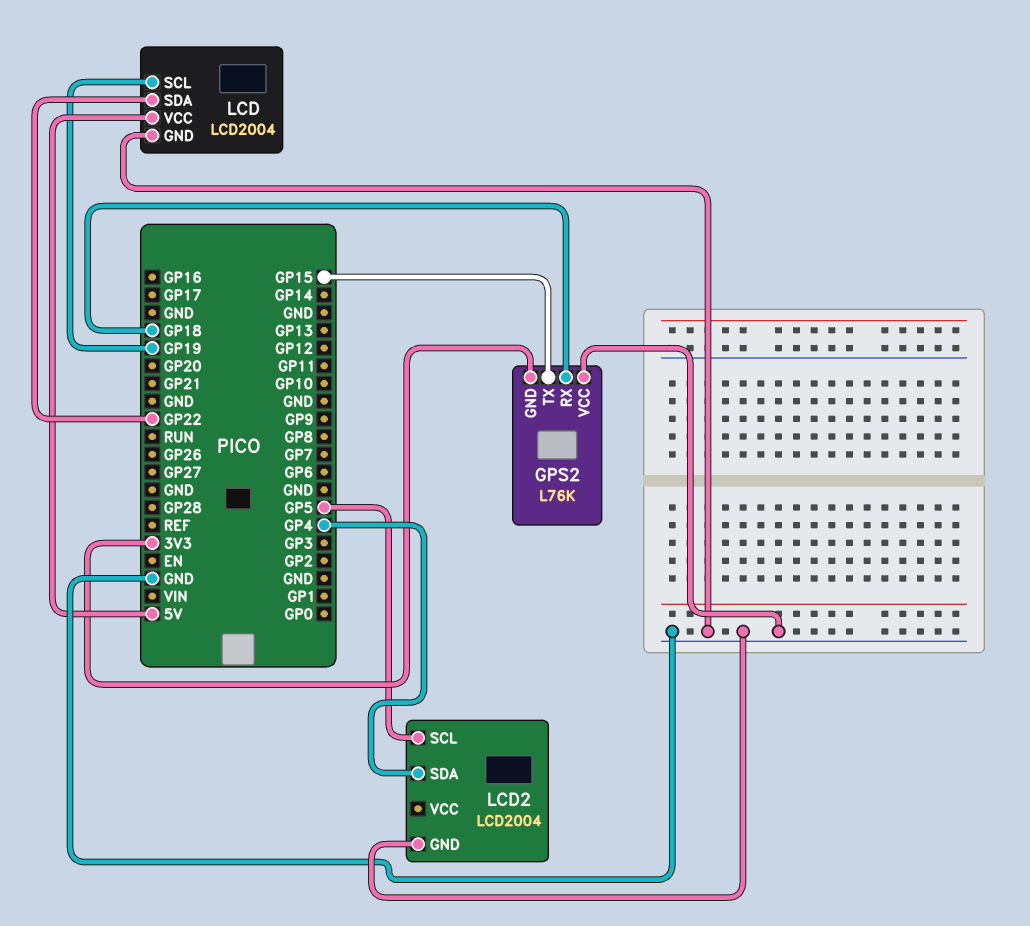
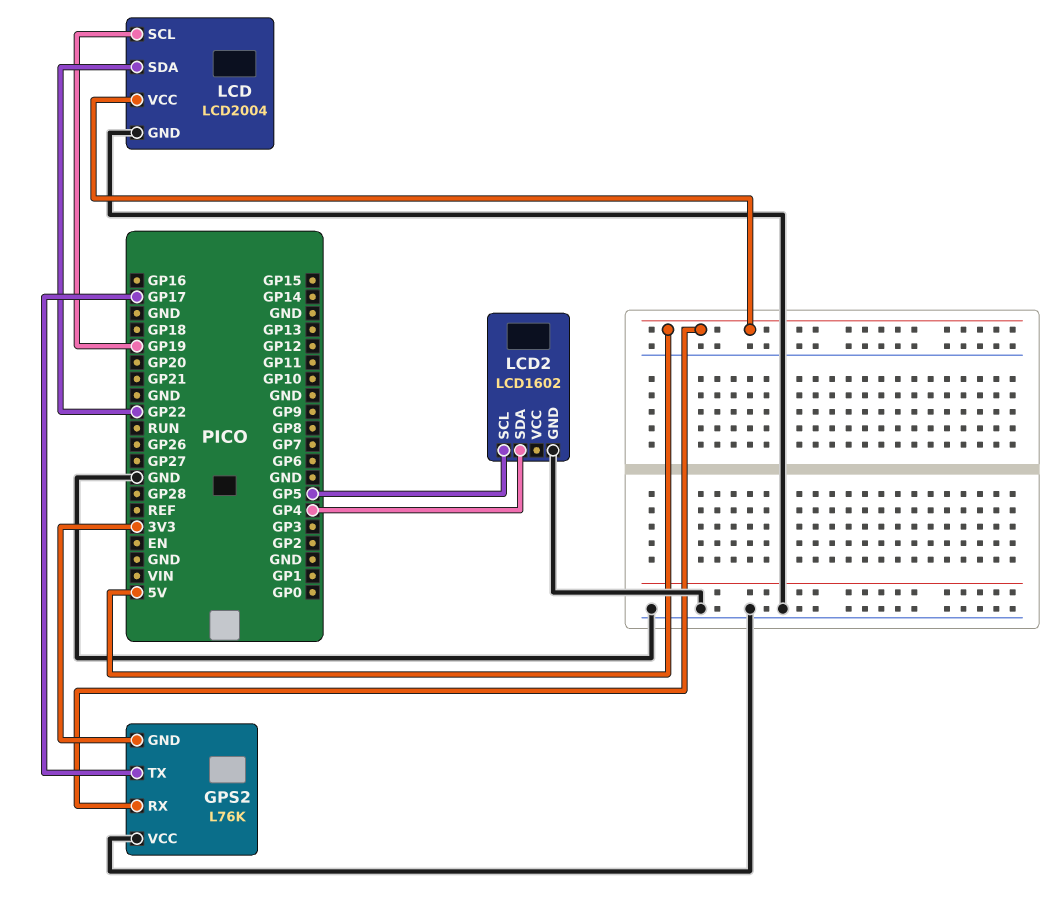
GPS2 pin RX: GP18 -> 5V
GPS2 pin TX: GP15 -> GP17
LCD2: LCD2004 -> LCD1602

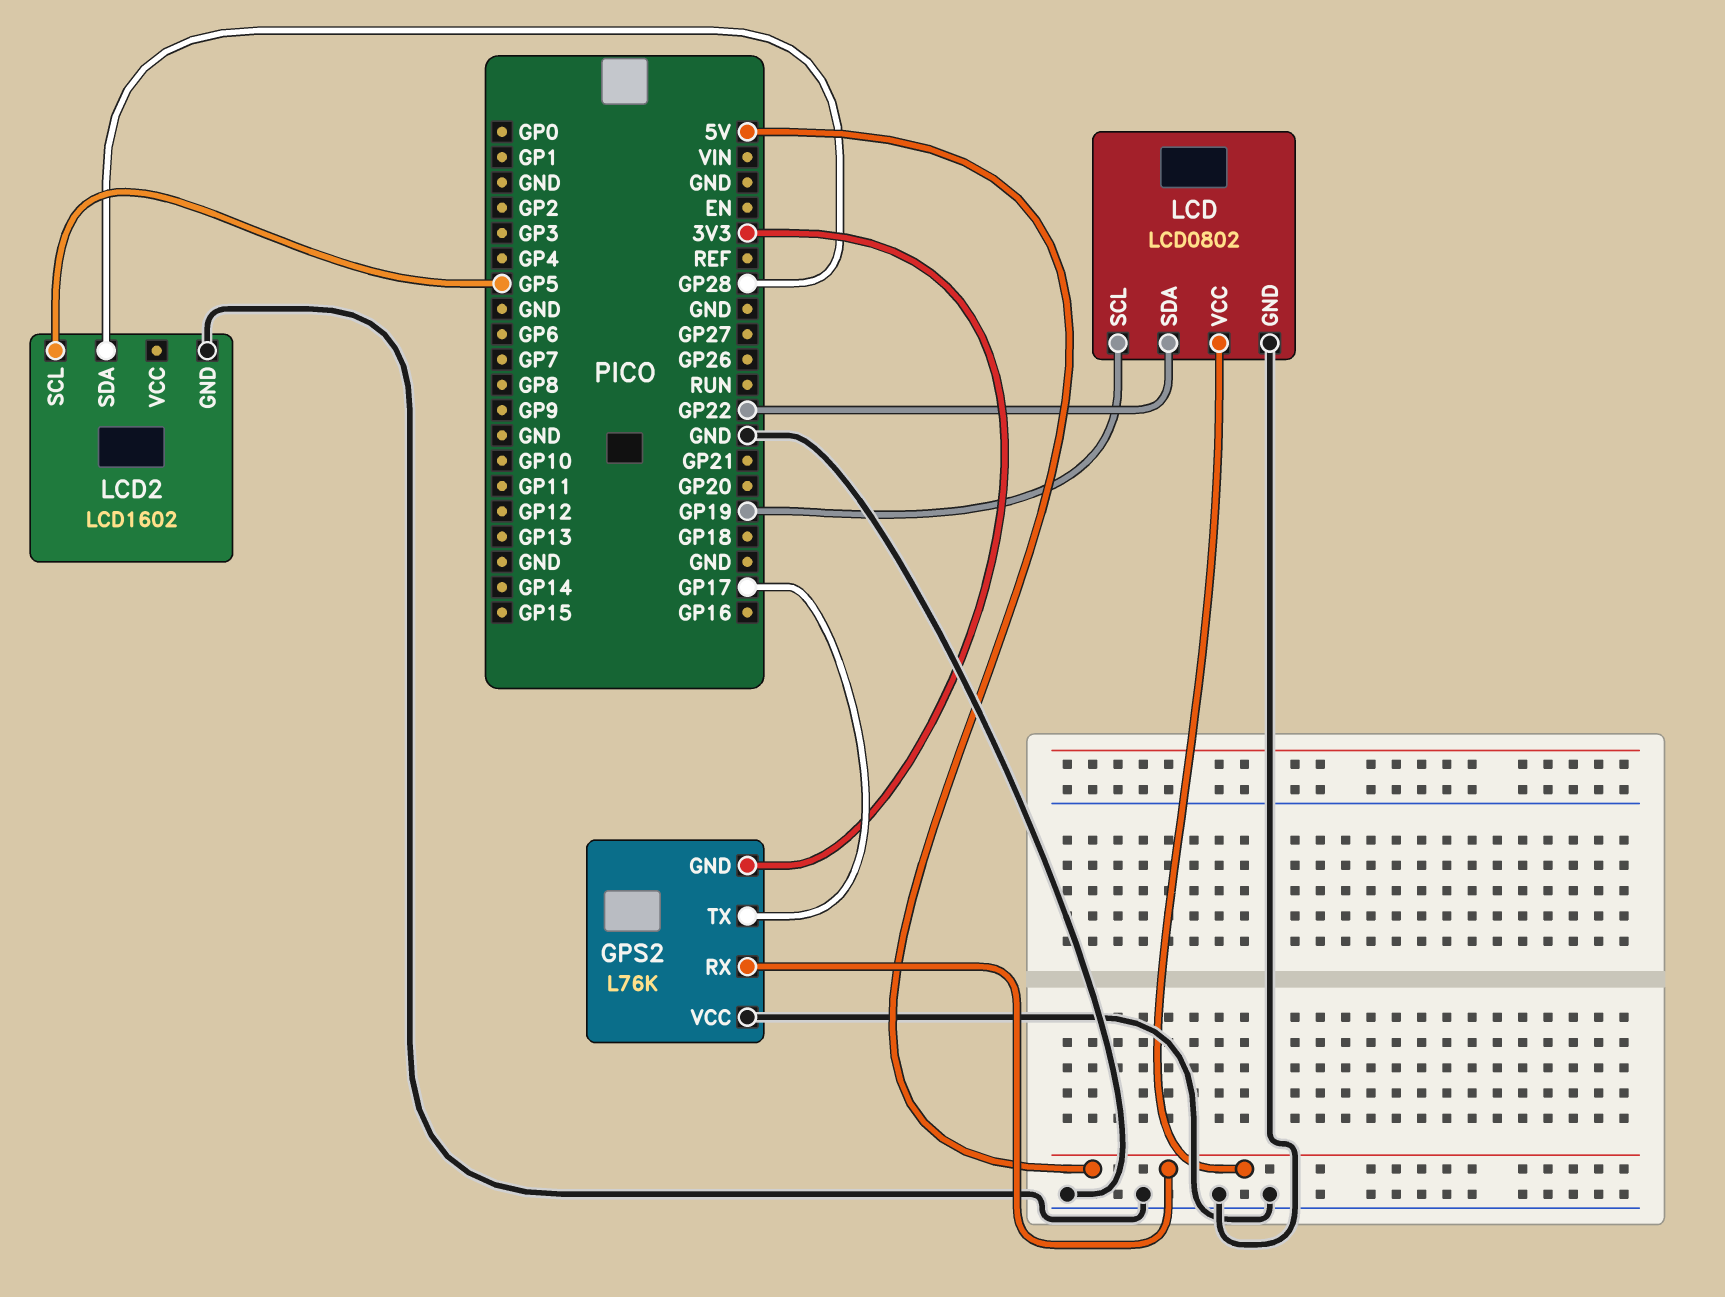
LCD: LCD2004 -> LCD0802
LCD2 pin SDA: GP4 -> GP28

